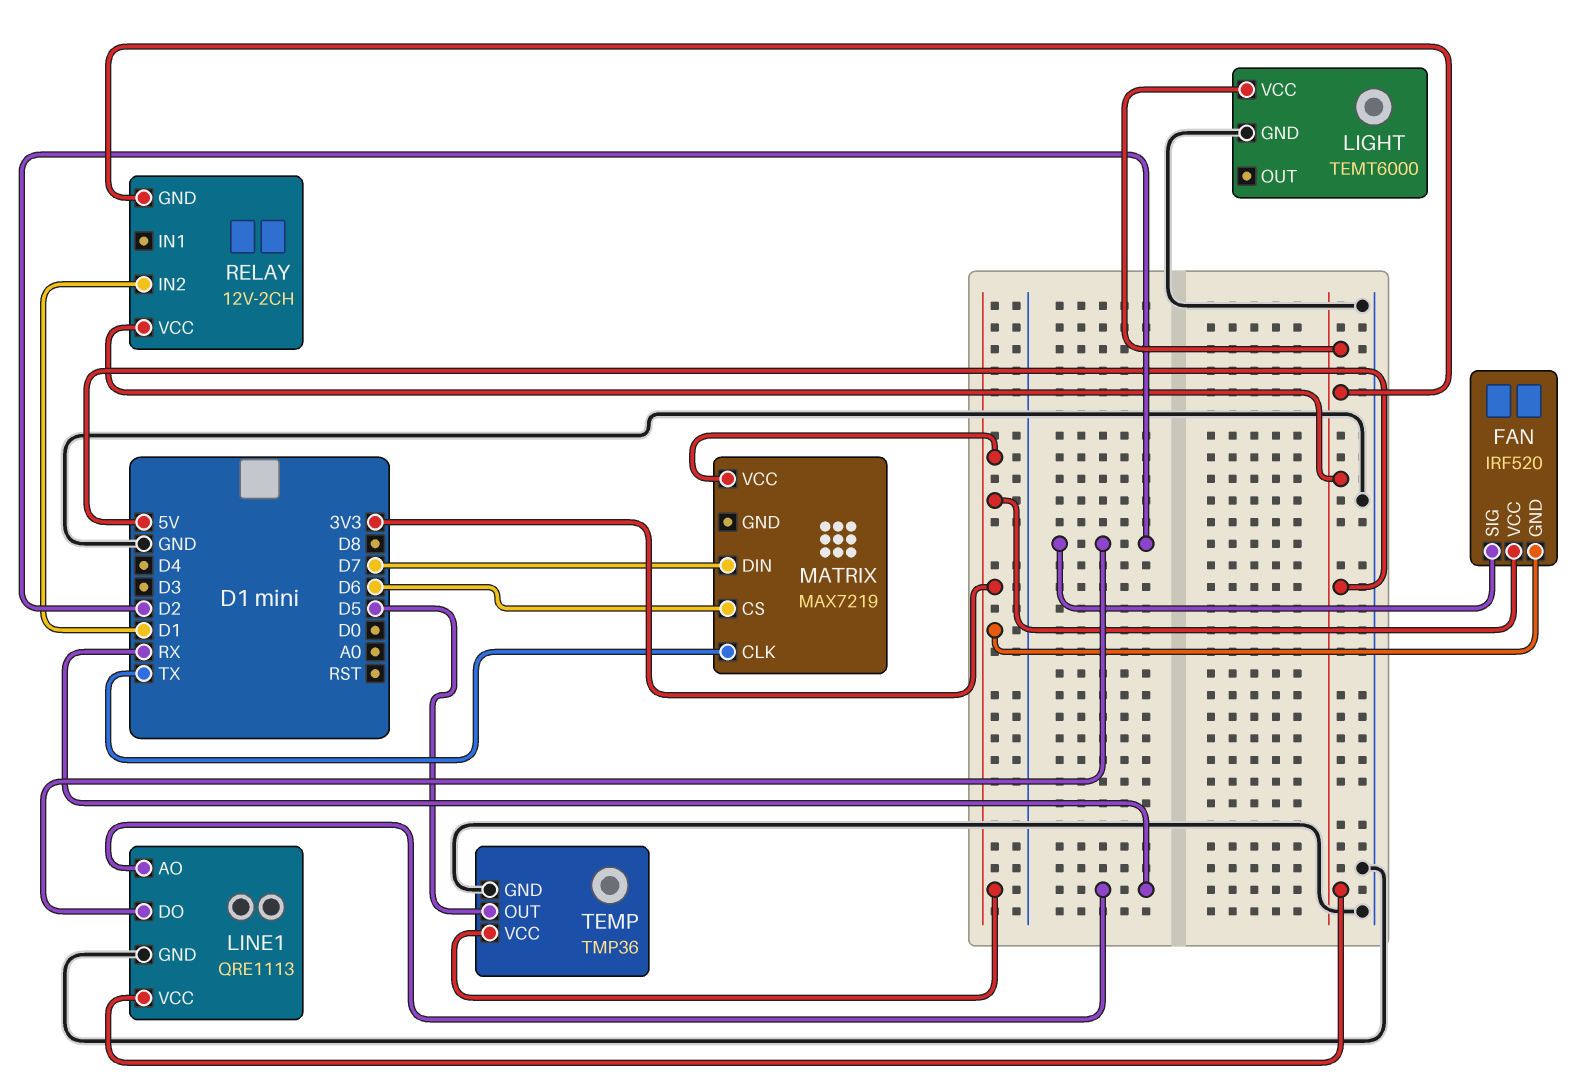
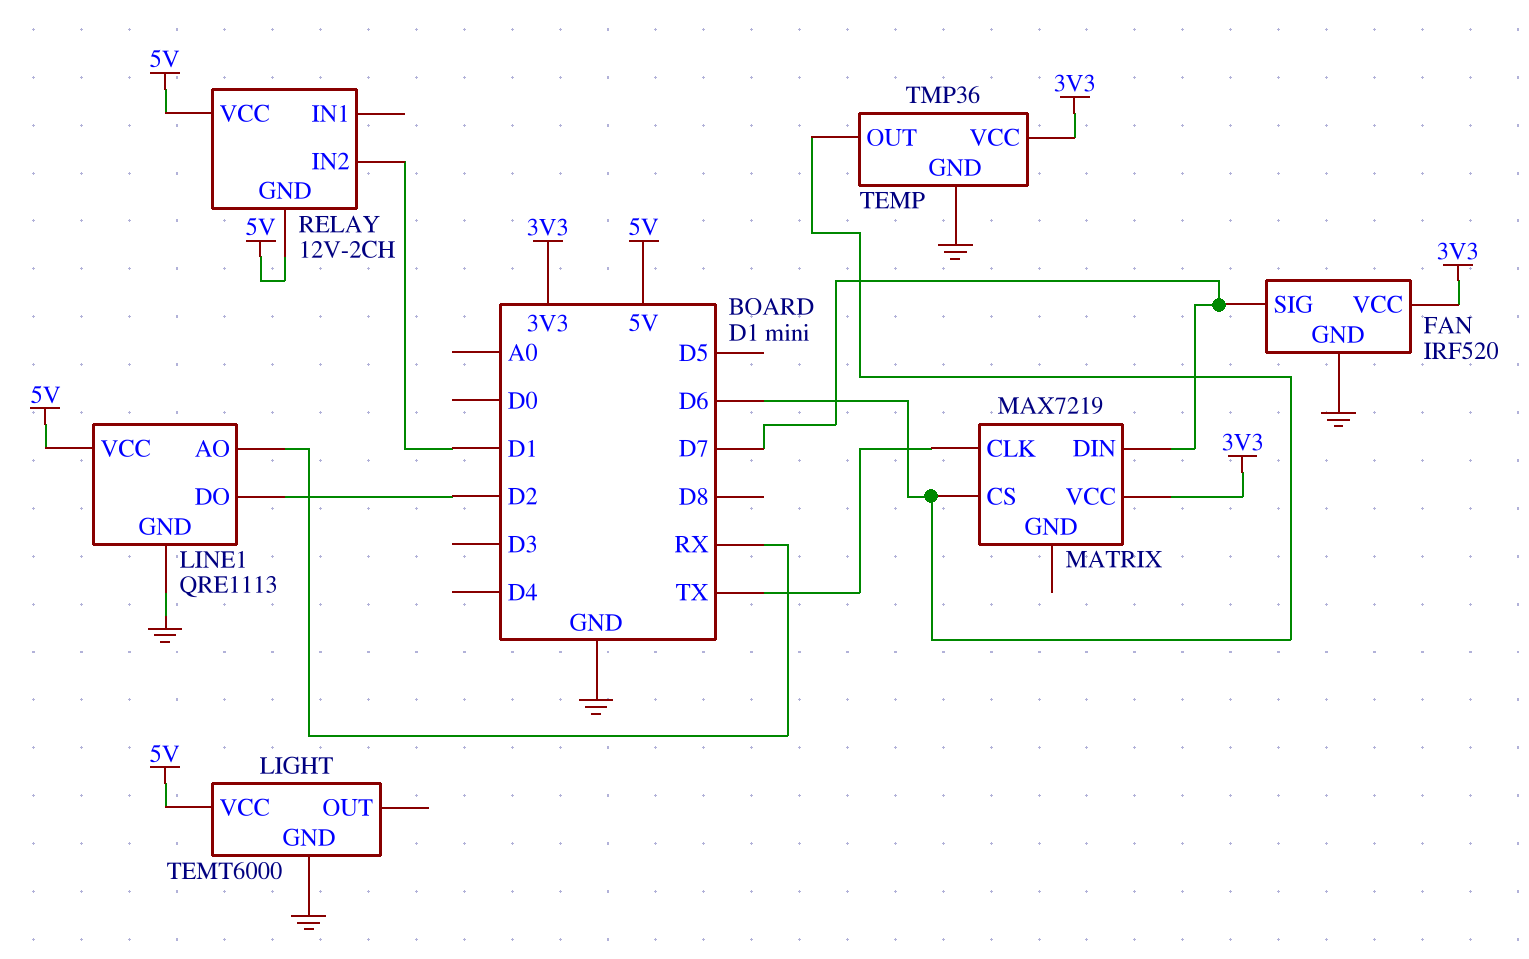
FAN pin GND: 3V3 -> GND
FAN pin SIG: D2 -> D7
TEMP pin OUT: D5 -> D6

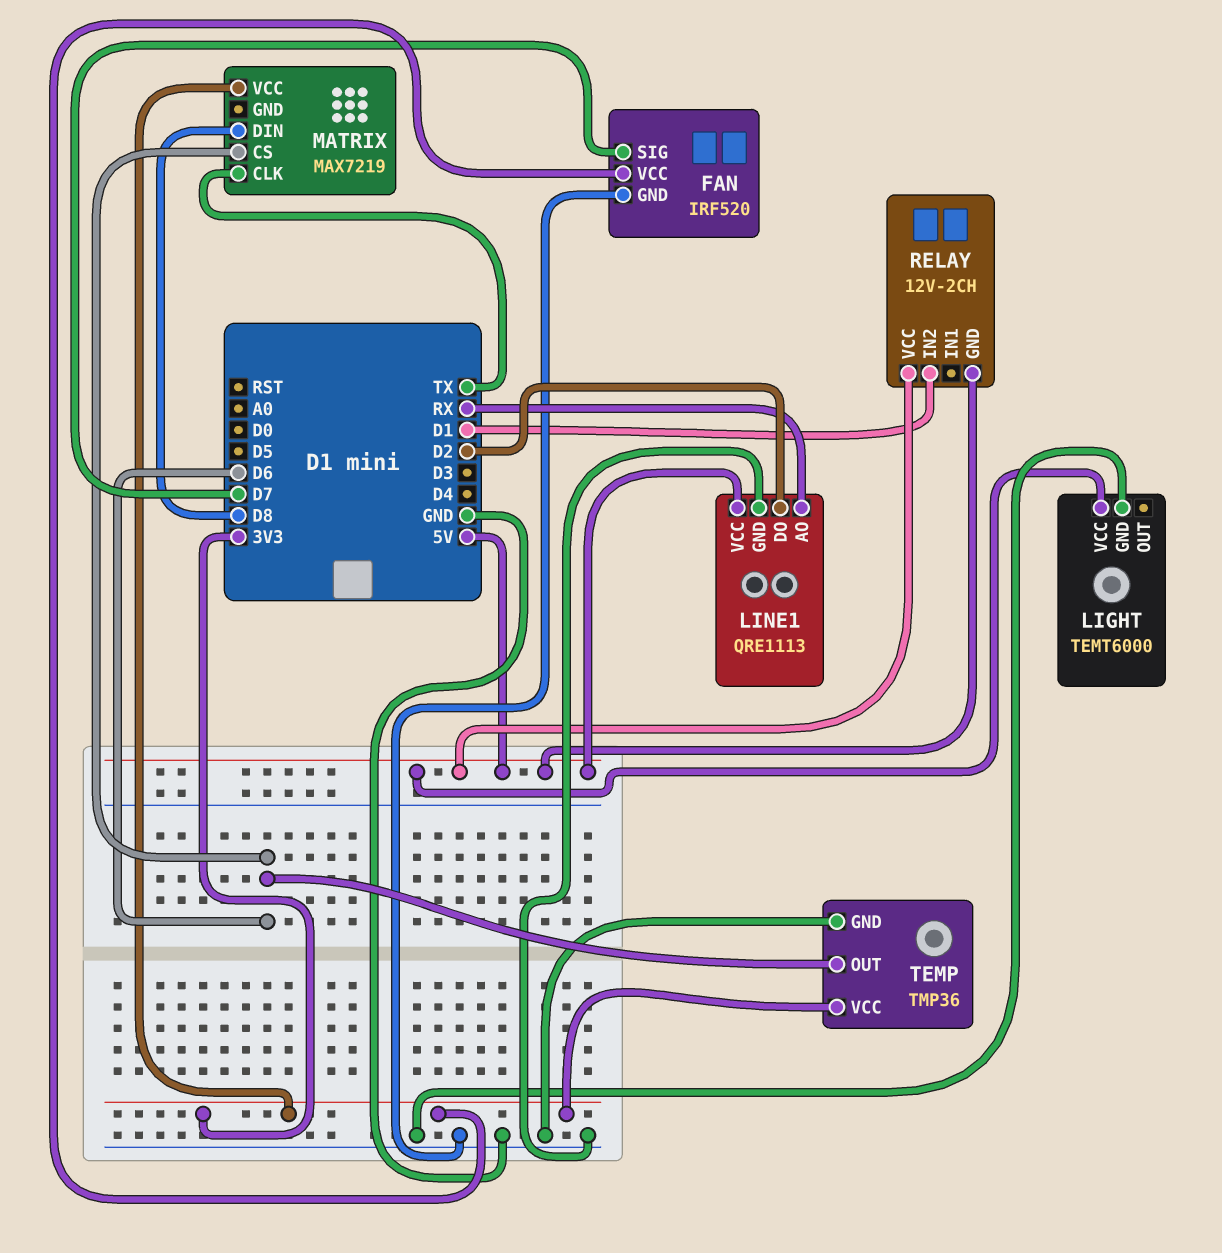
MATRIX pin DIN: D7 -> D8

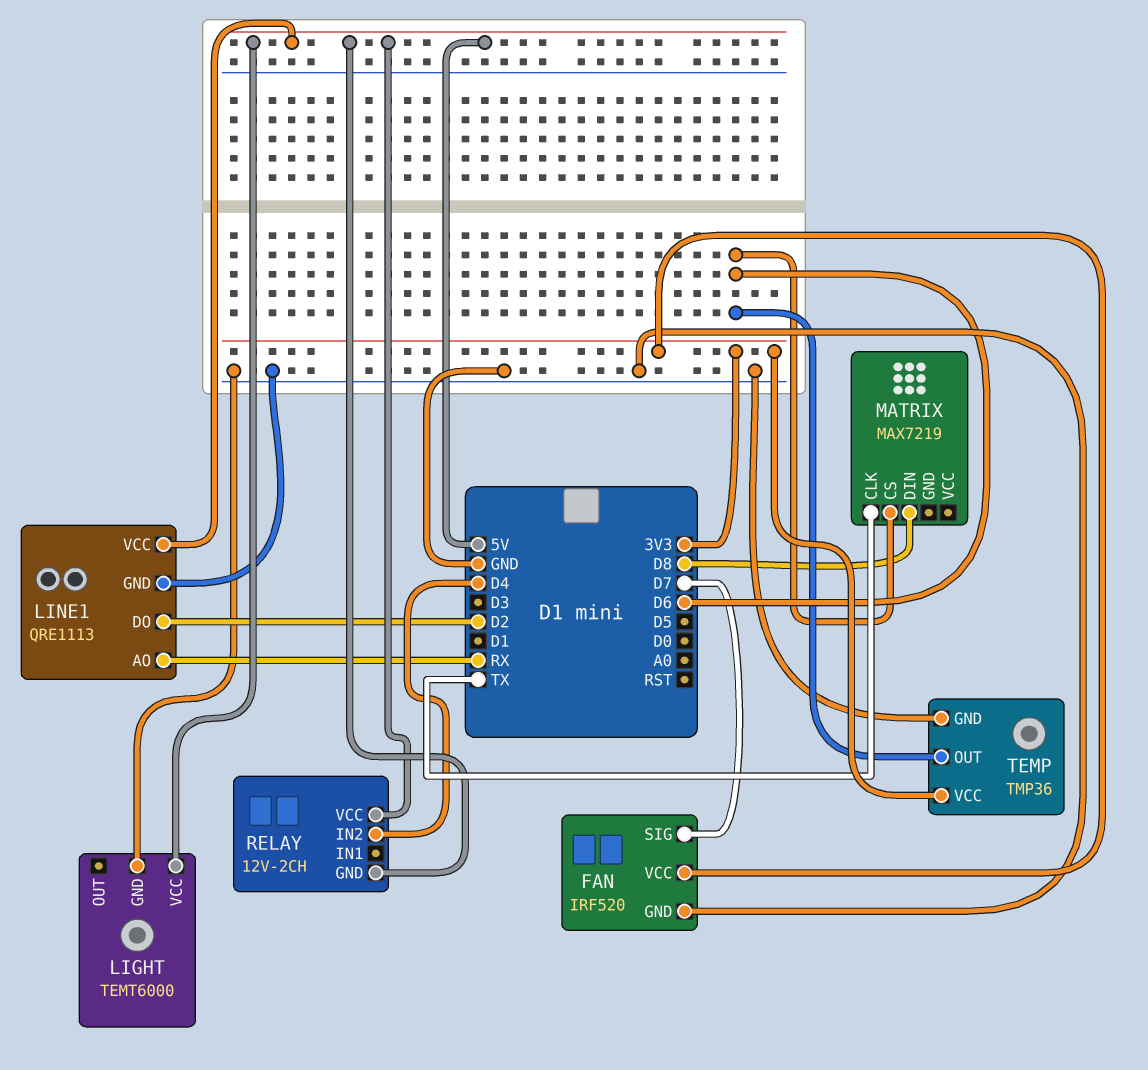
MATRIX pin VCC: 3V3 -> none
RELAY pin IN2: D1 -> D4

